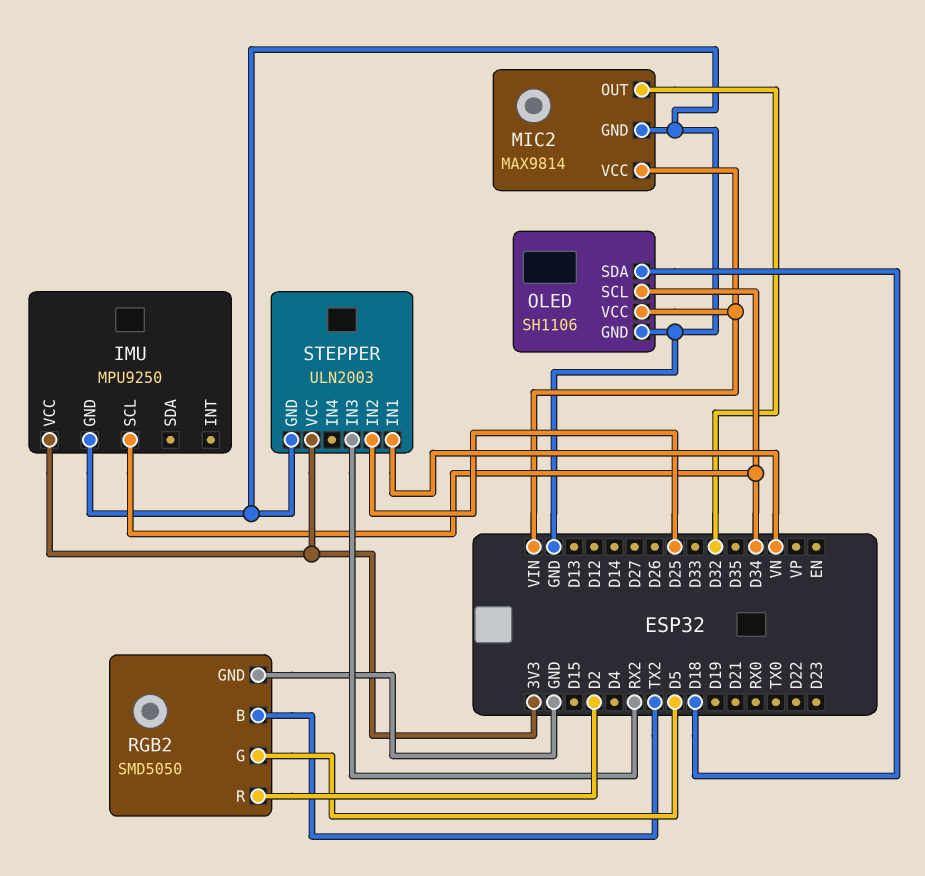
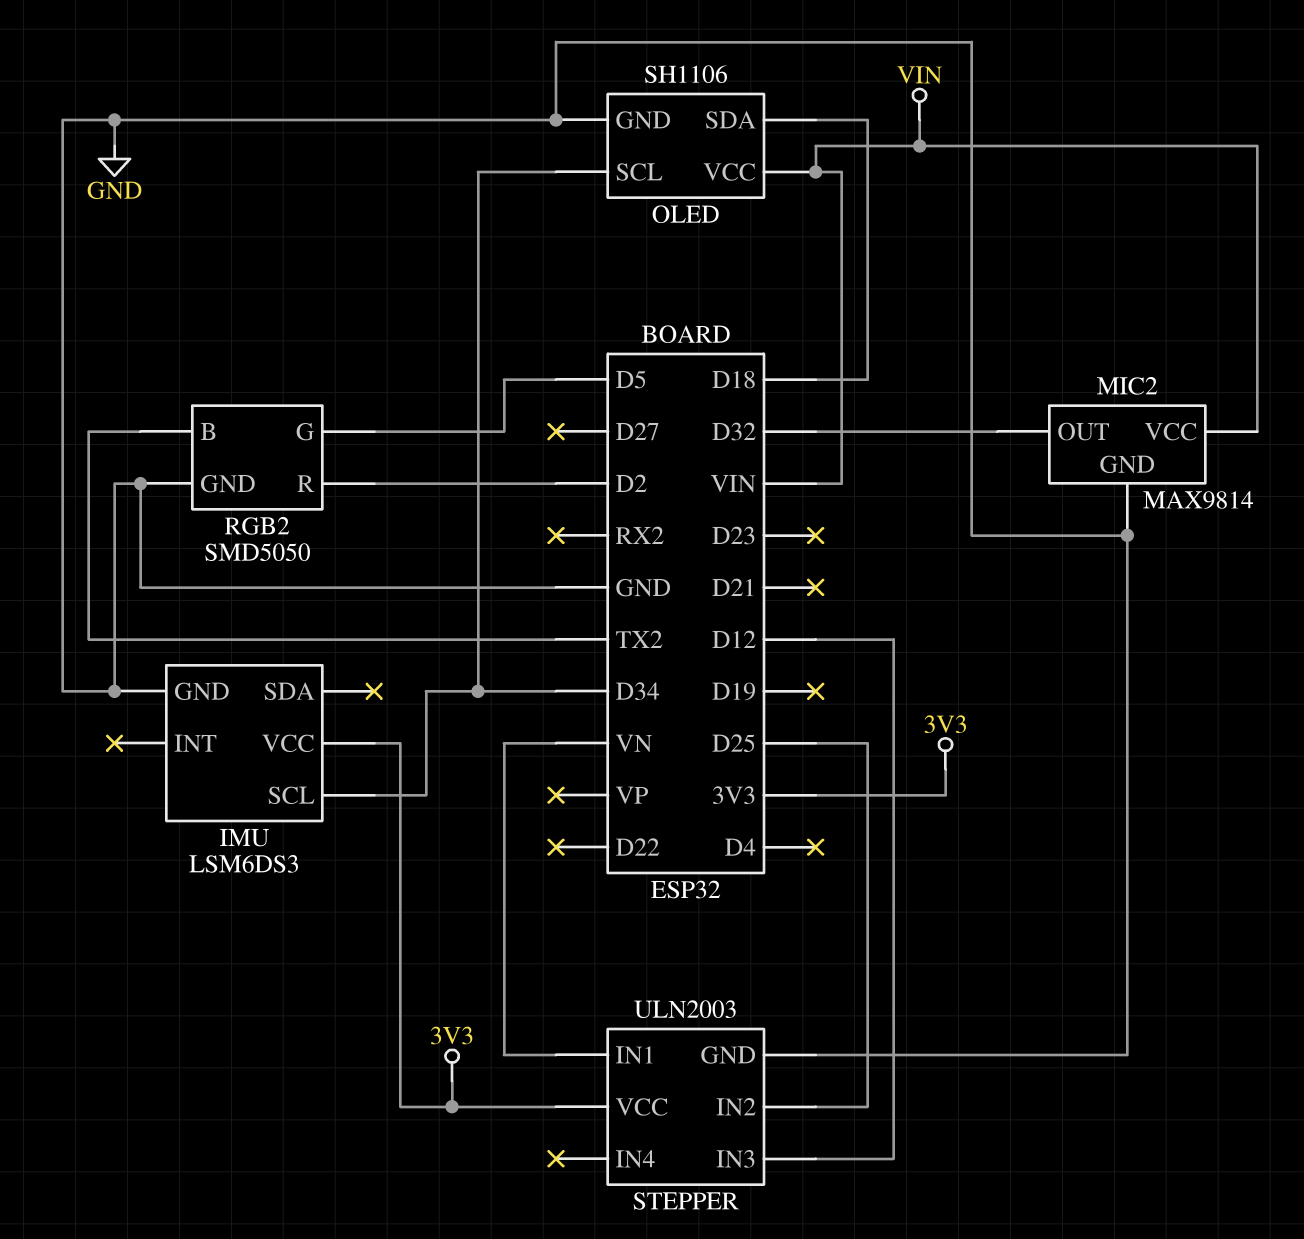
IMU: MPU9250 -> LSM6DS3
STEPPER pin IN3: RX2 -> D12

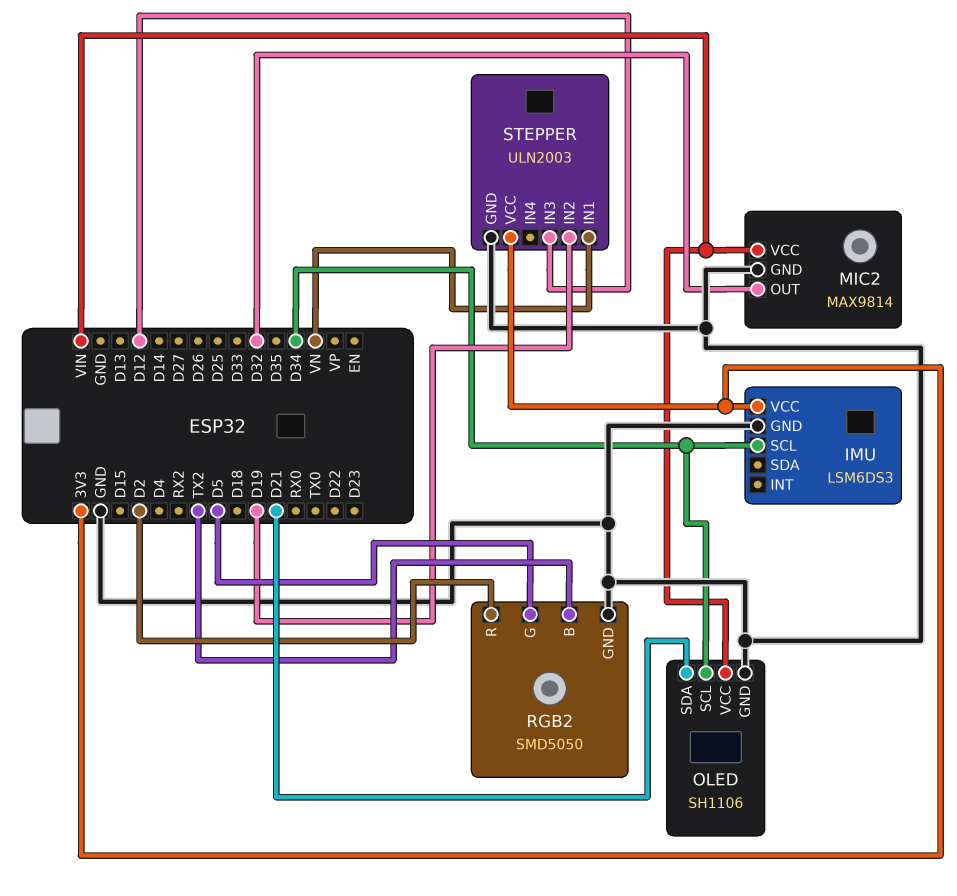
OLED pin SDA: D18 -> D21
STEPPER pin IN2: D25 -> D19

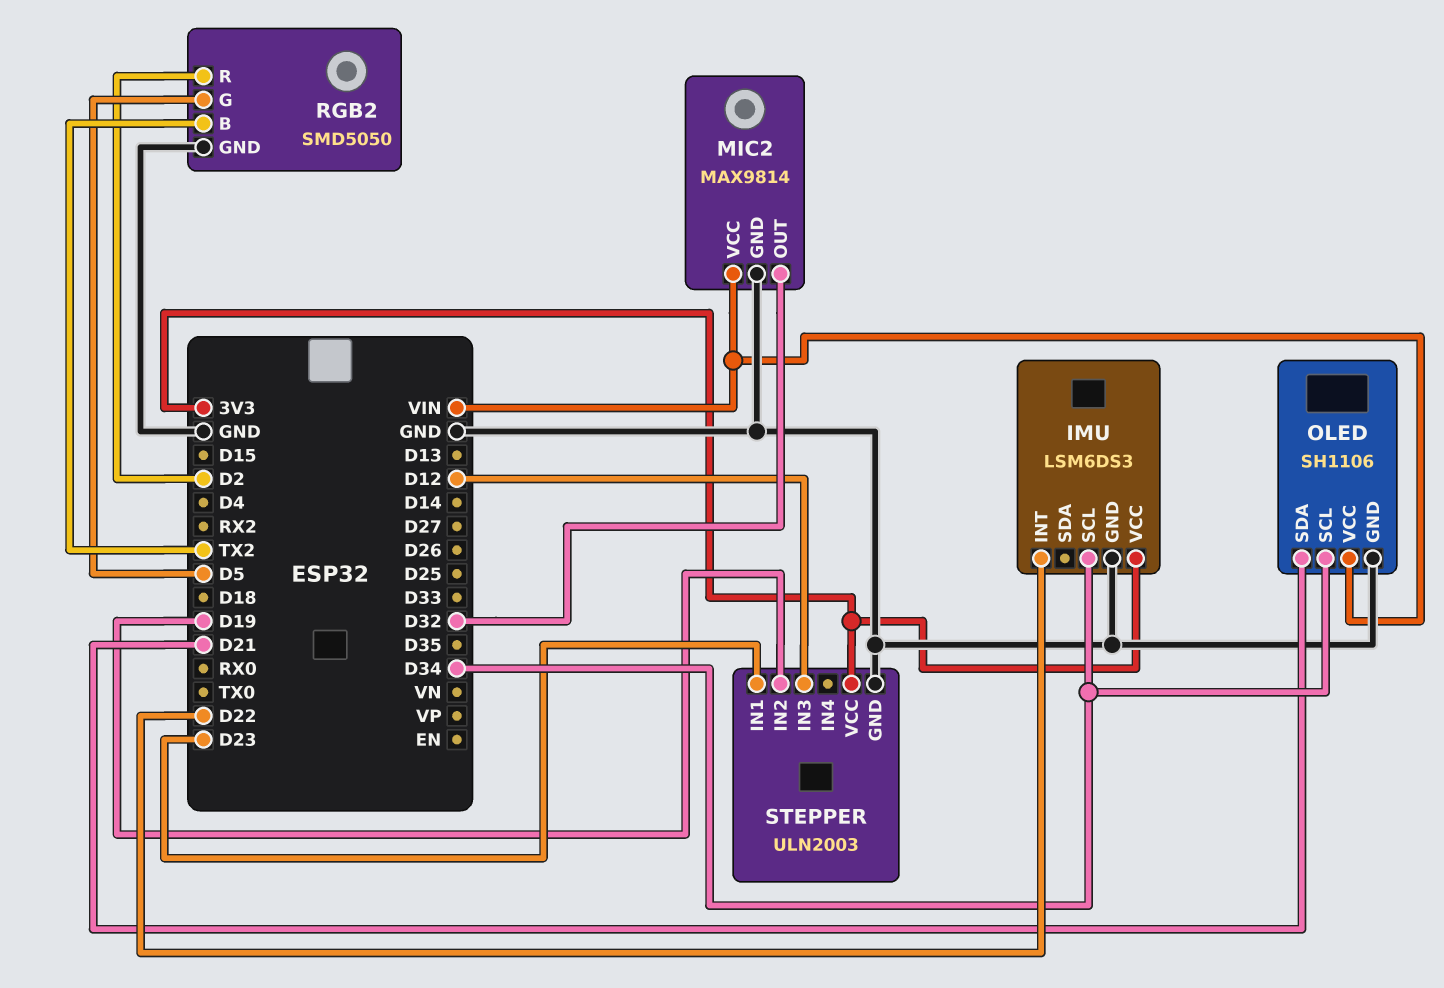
IMU pin INT: none -> D22
STEPPER pin IN1: VN -> D23

